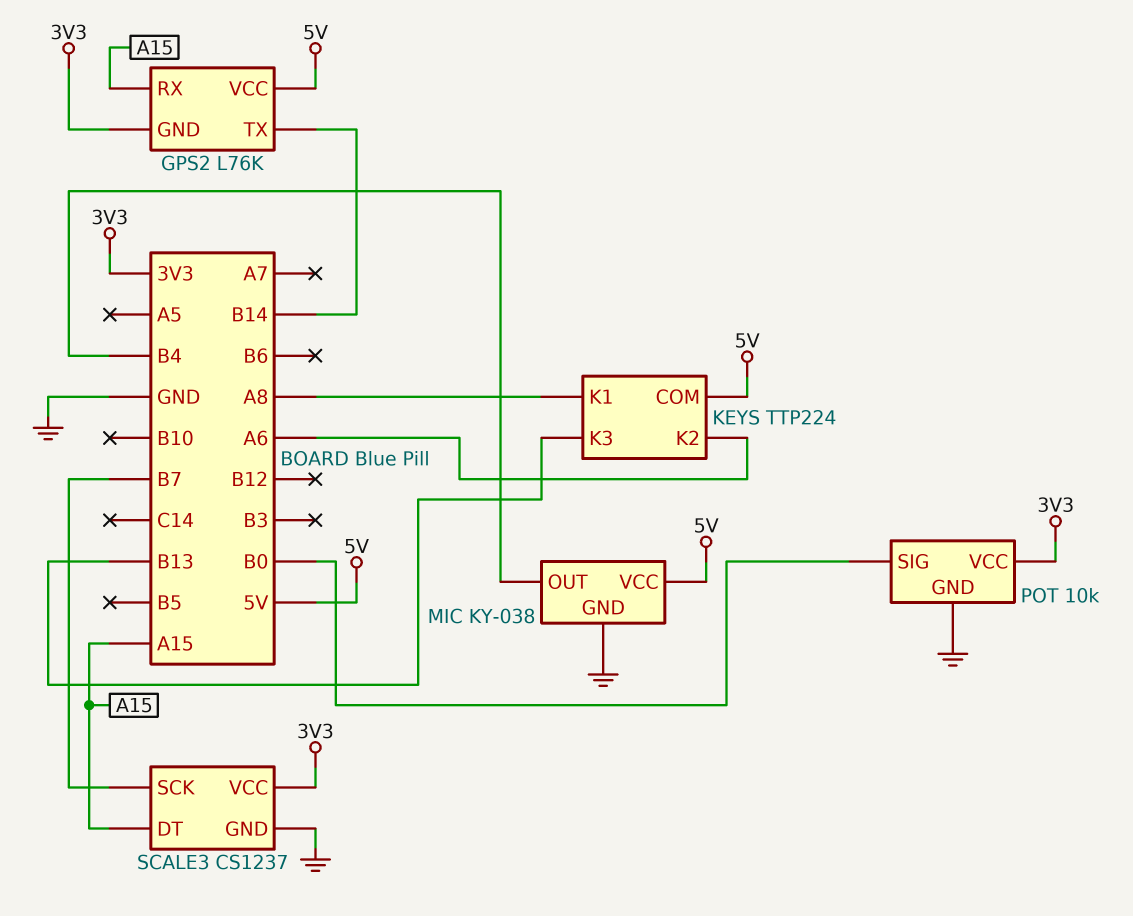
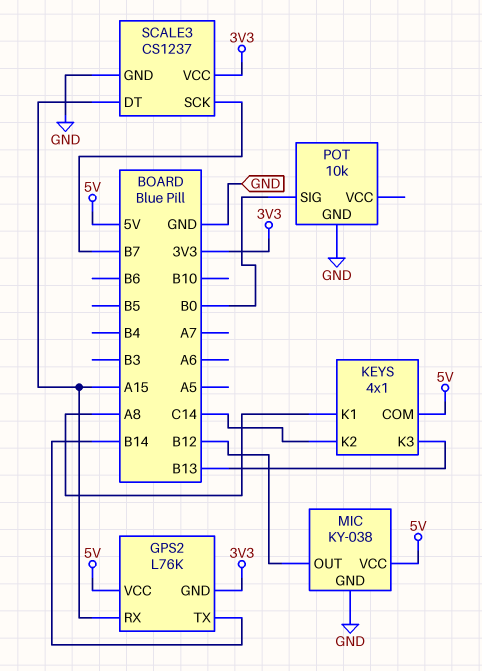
KEYS: TTP224 -> 4x1
KEYS pin K2: A6 -> C14
MIC pin OUT: B4 -> B12
POT pin VCC: 3V3 -> none

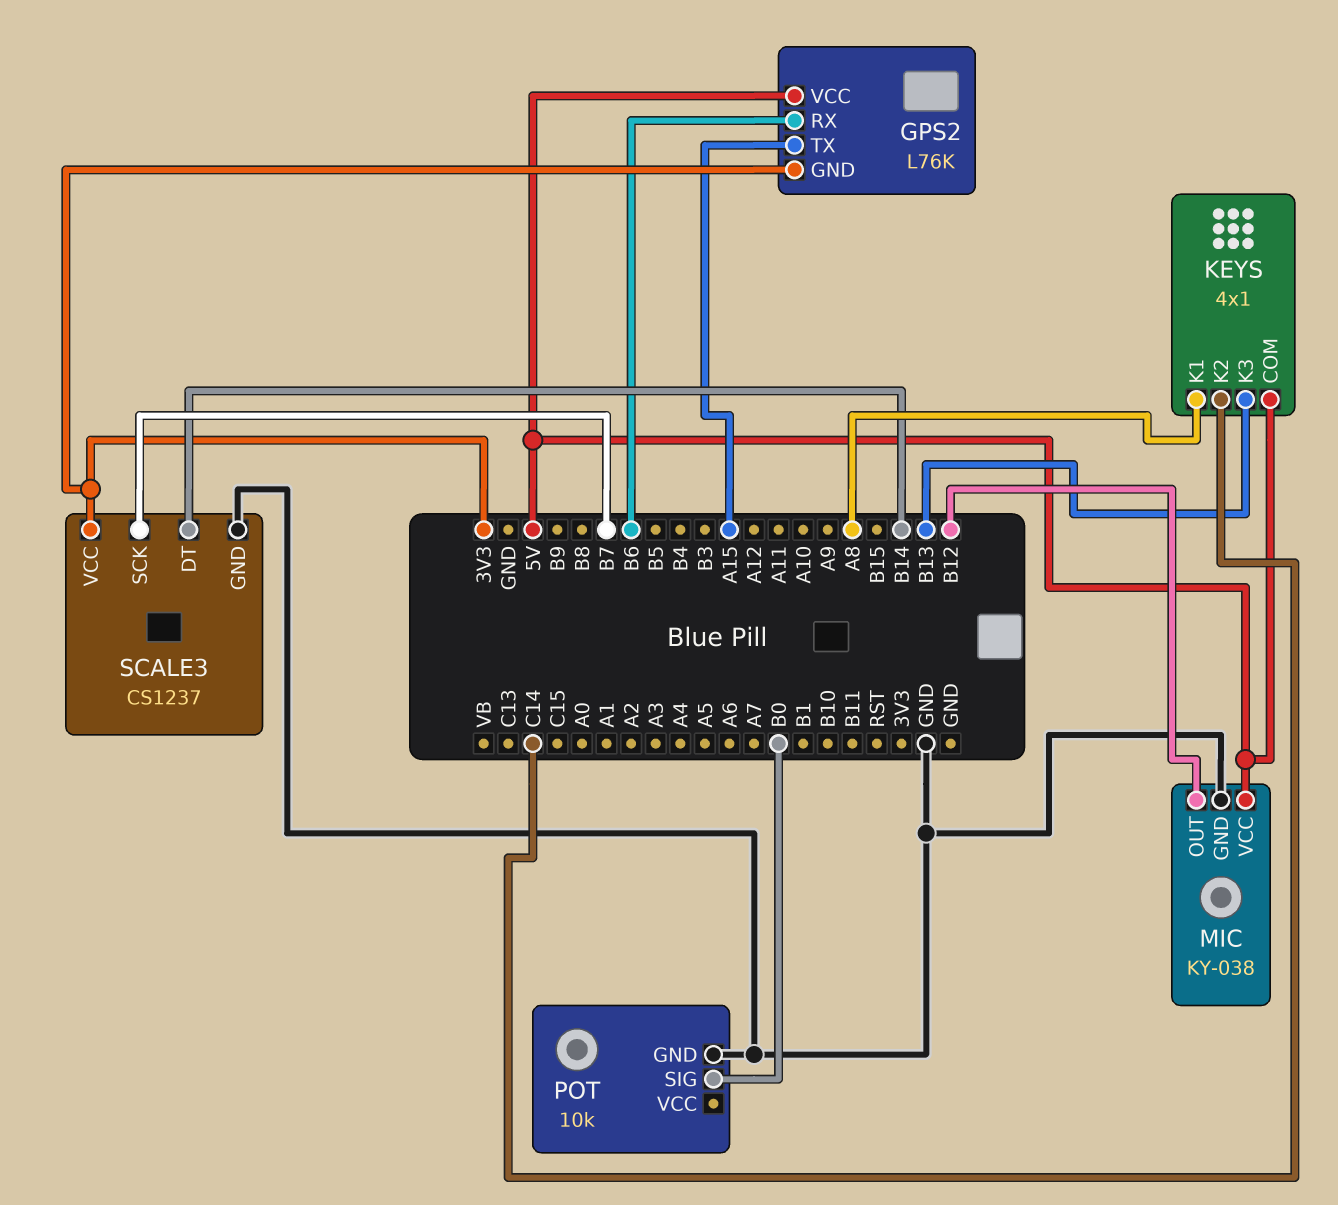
GPS2 pin RX: A15 -> B6
GPS2 pin TX: B14 -> A15
SCALE3 pin DT: A15 -> B14

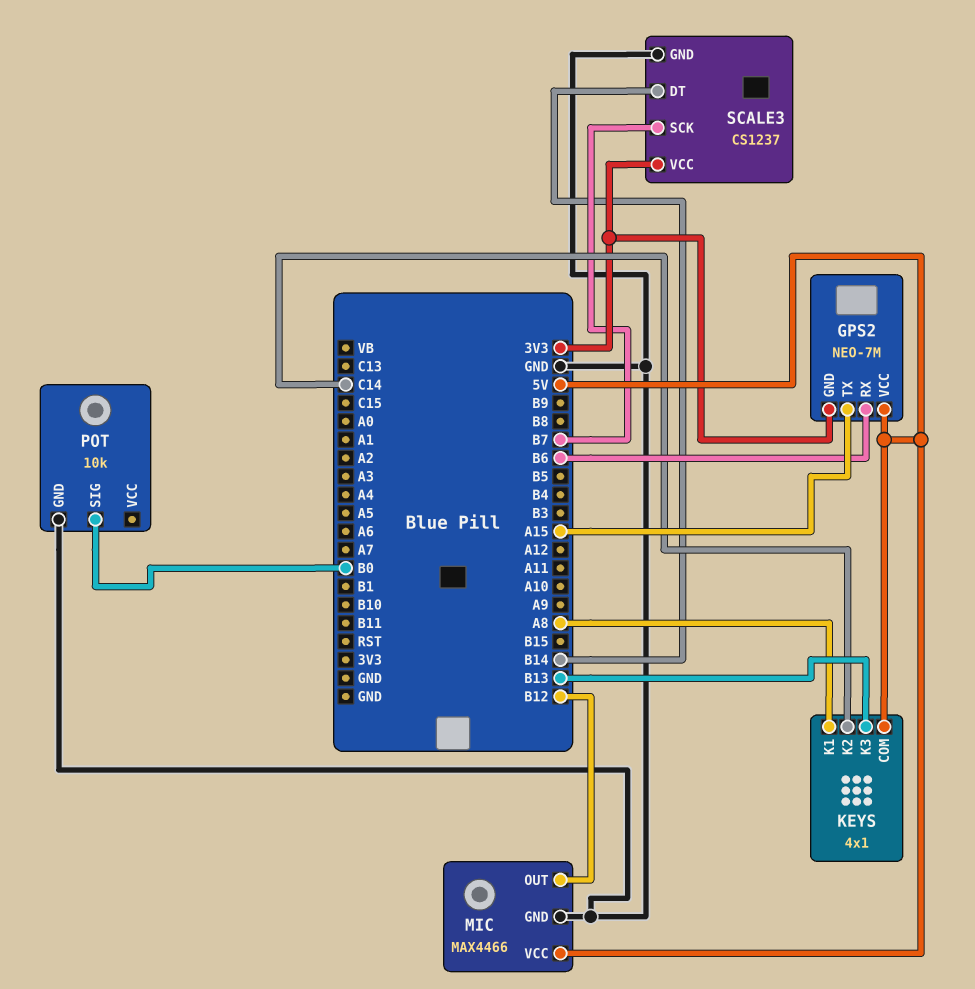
GPS2: L76K -> NEO-7M
MIC: KY-038 -> MAX4466

